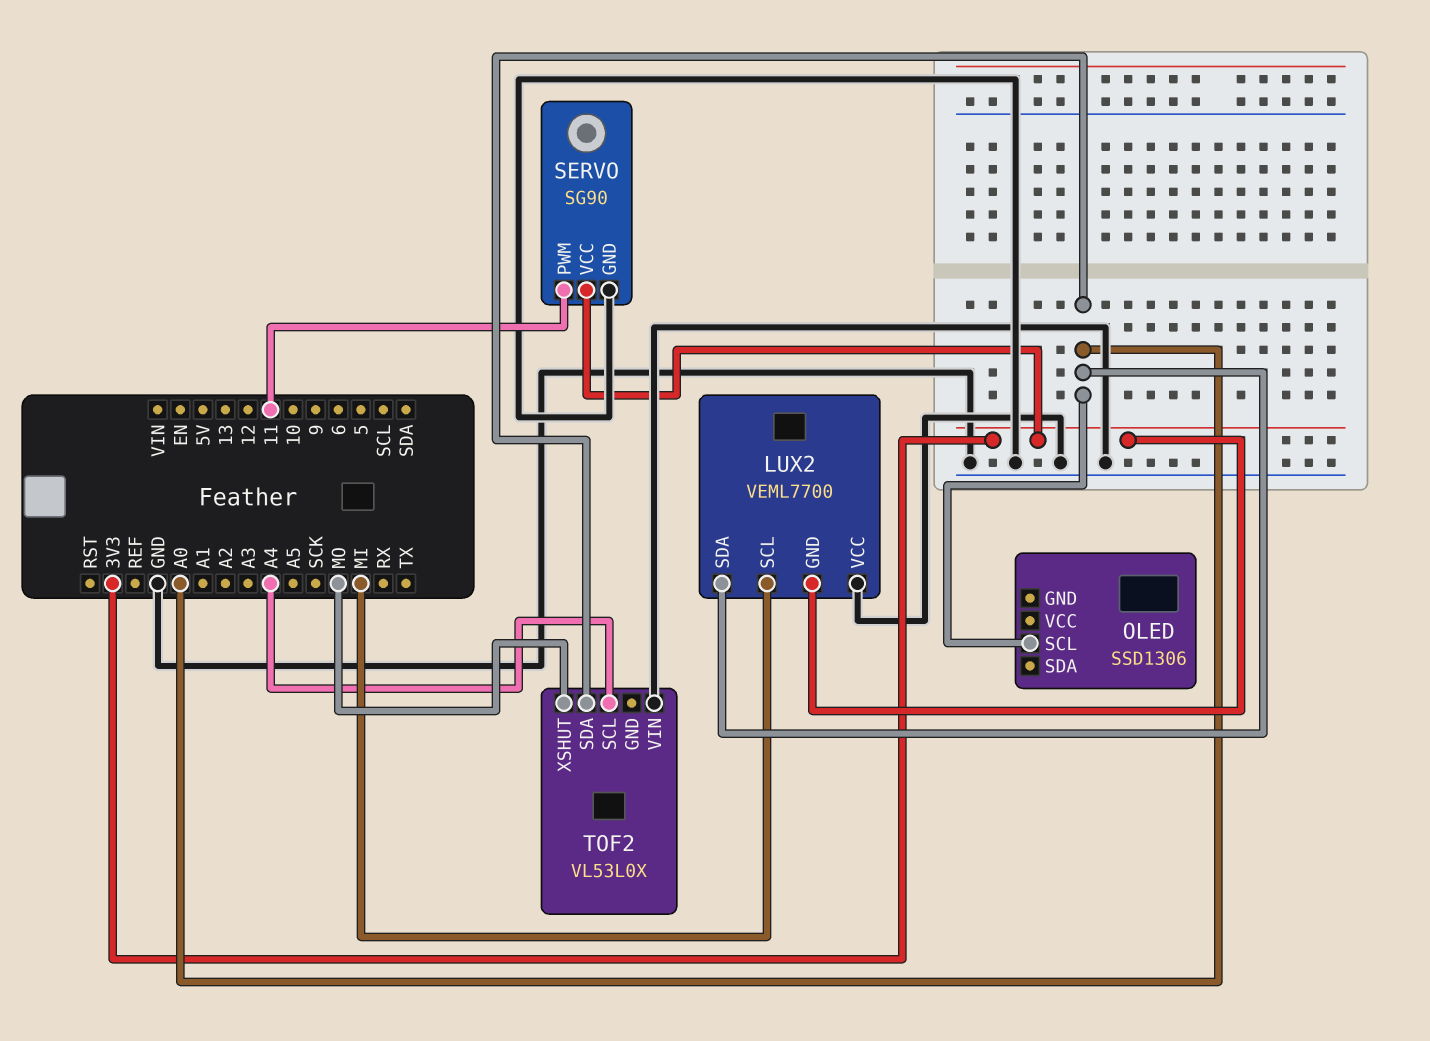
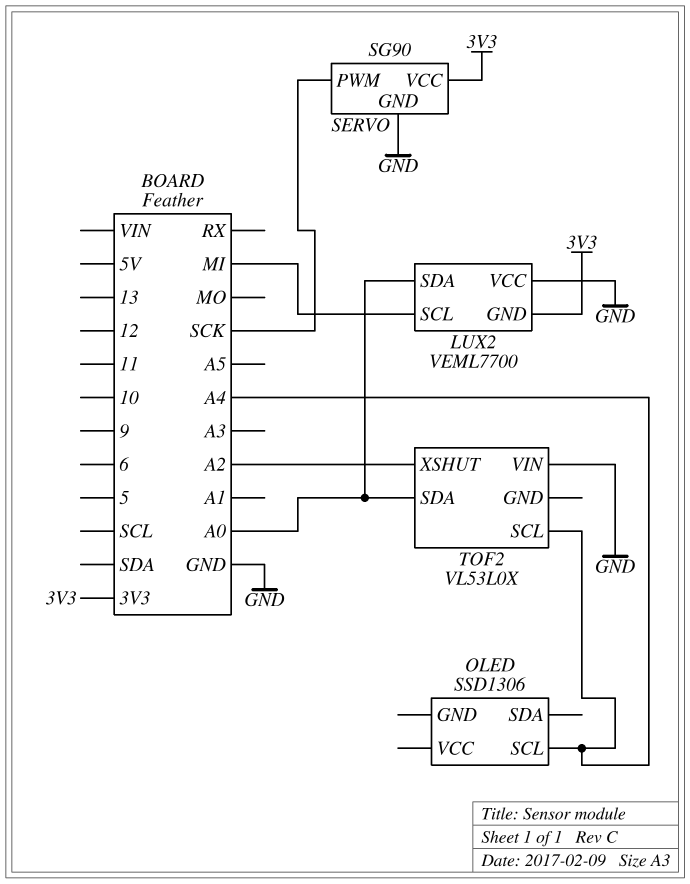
OLED pin SCL: A0 -> A4
SERVO pin PWM: 11 -> SCK
TOF2 pin XSHUT: MO -> A2

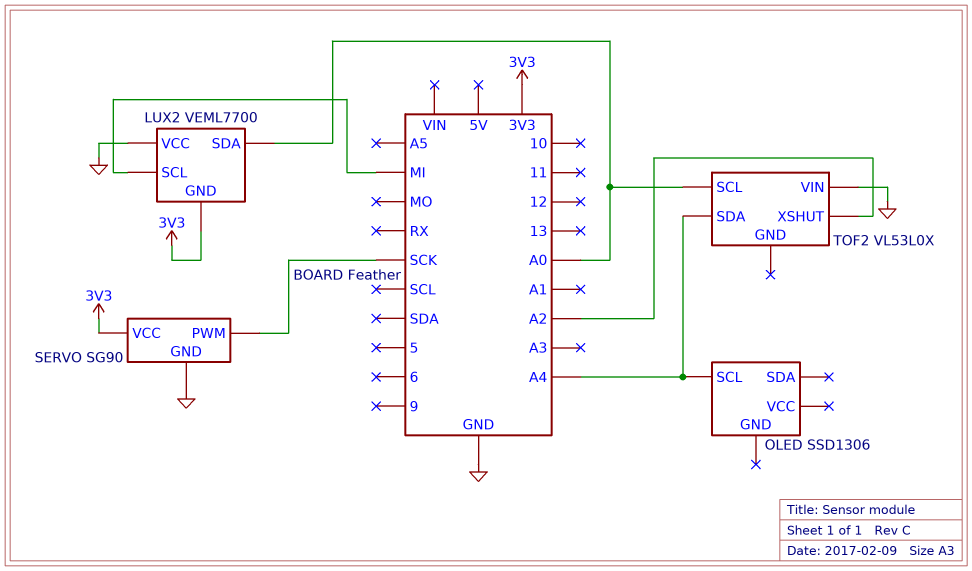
TOF2 pin SCL: A4 -> A0
TOF2 pin SDA: A0 -> A4

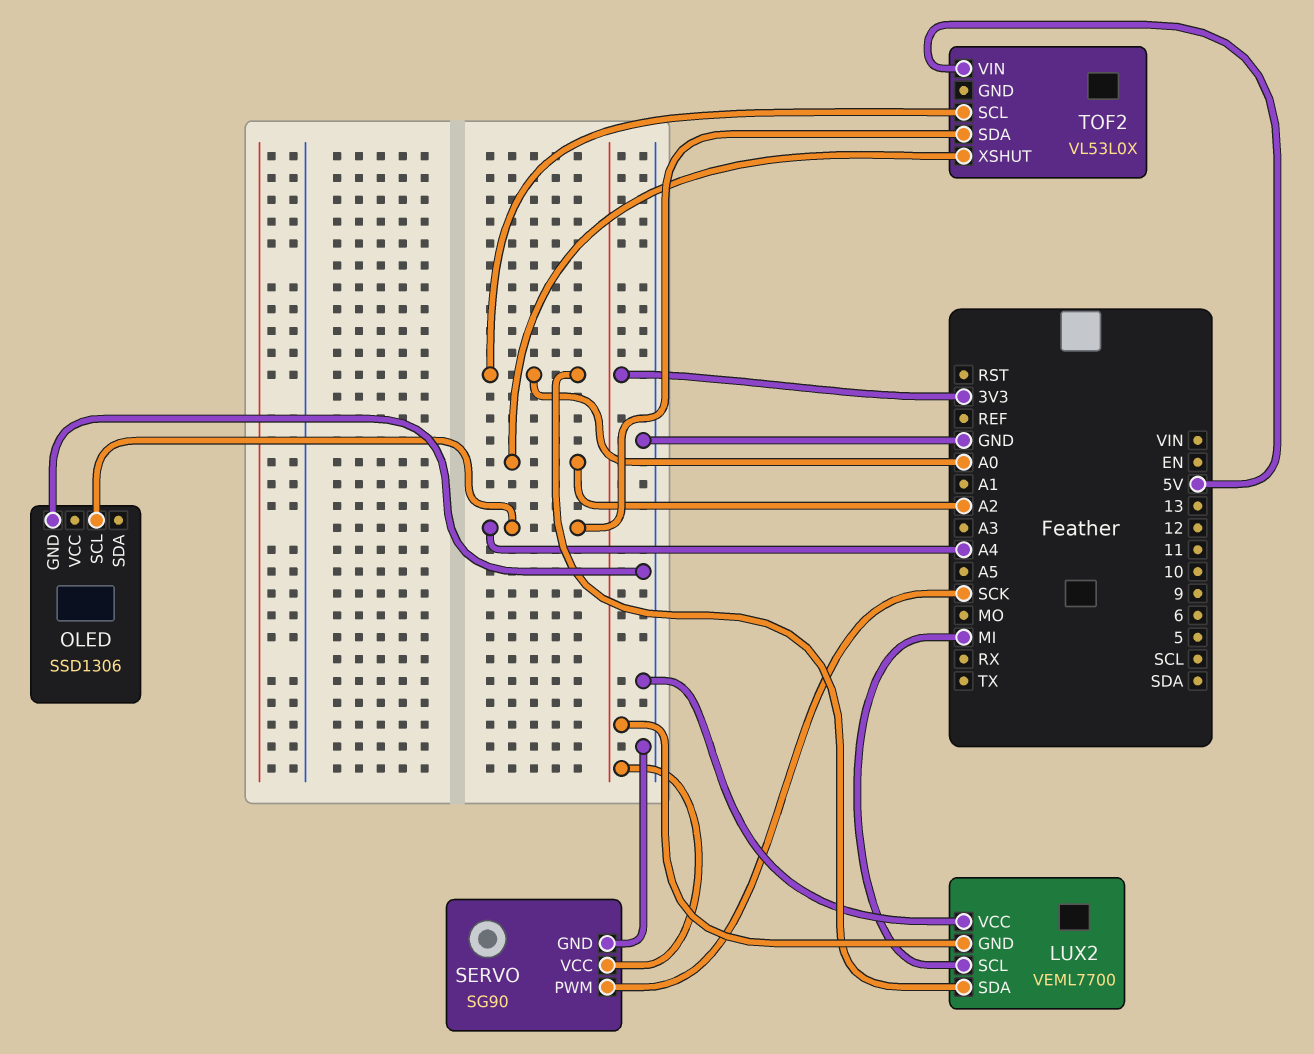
OLED pin GND: none -> GND
TOF2 pin VIN: GND -> 5V

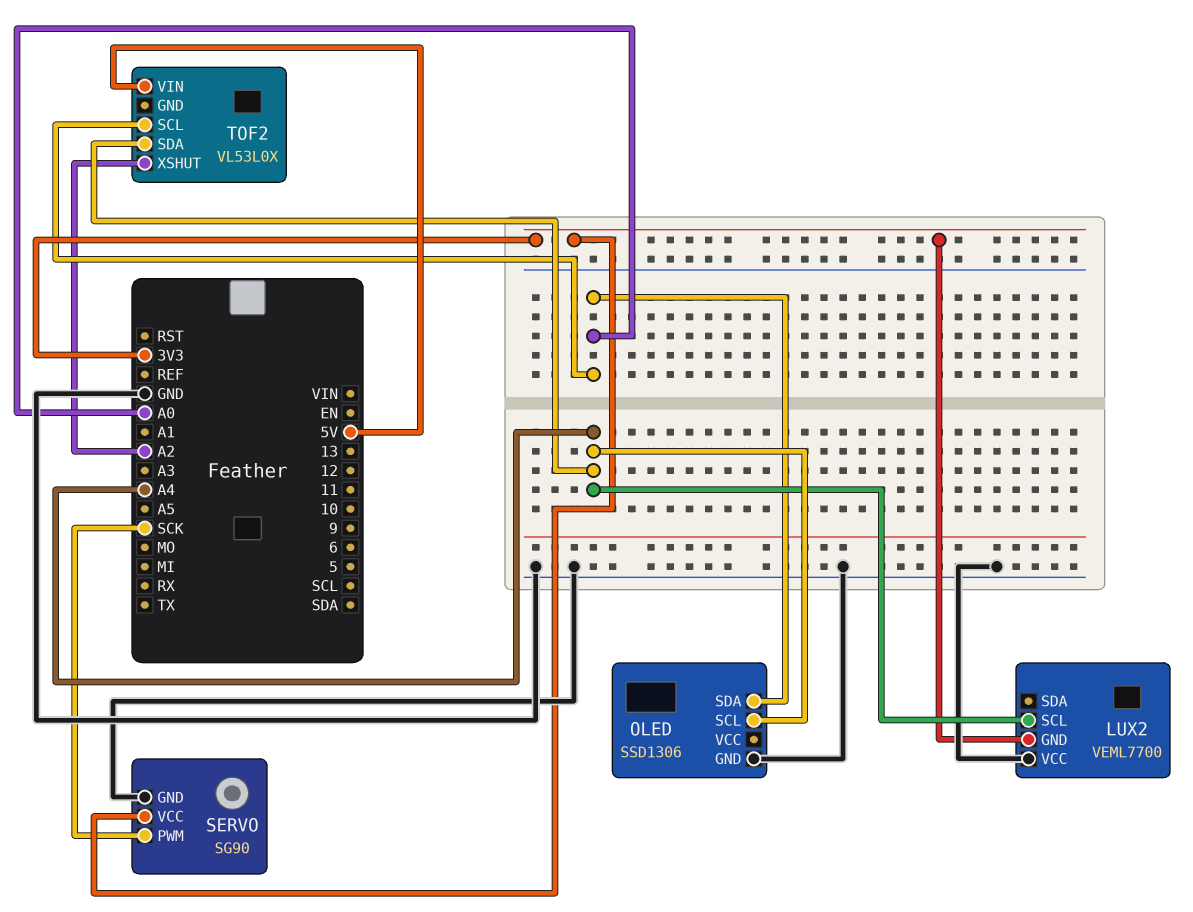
LUX2 pin SCL: MI -> A4
LUX2 pin SDA: A0 -> none
OLED pin SDA: none -> A0

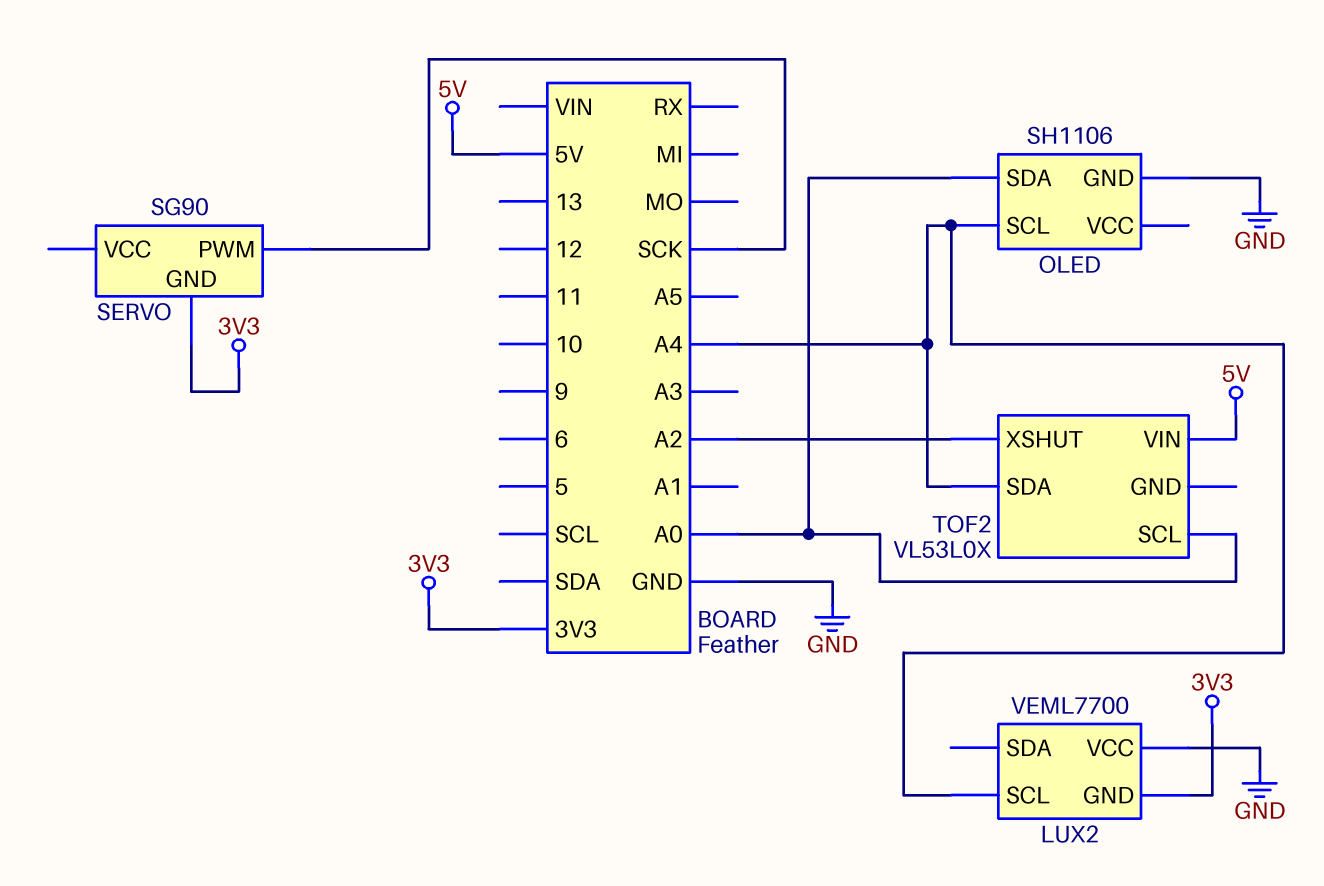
OLED: SSD1306 -> SH1106
SERVO pin GND: GND -> 3V3
SERVO pin VCC: 3V3 -> none

